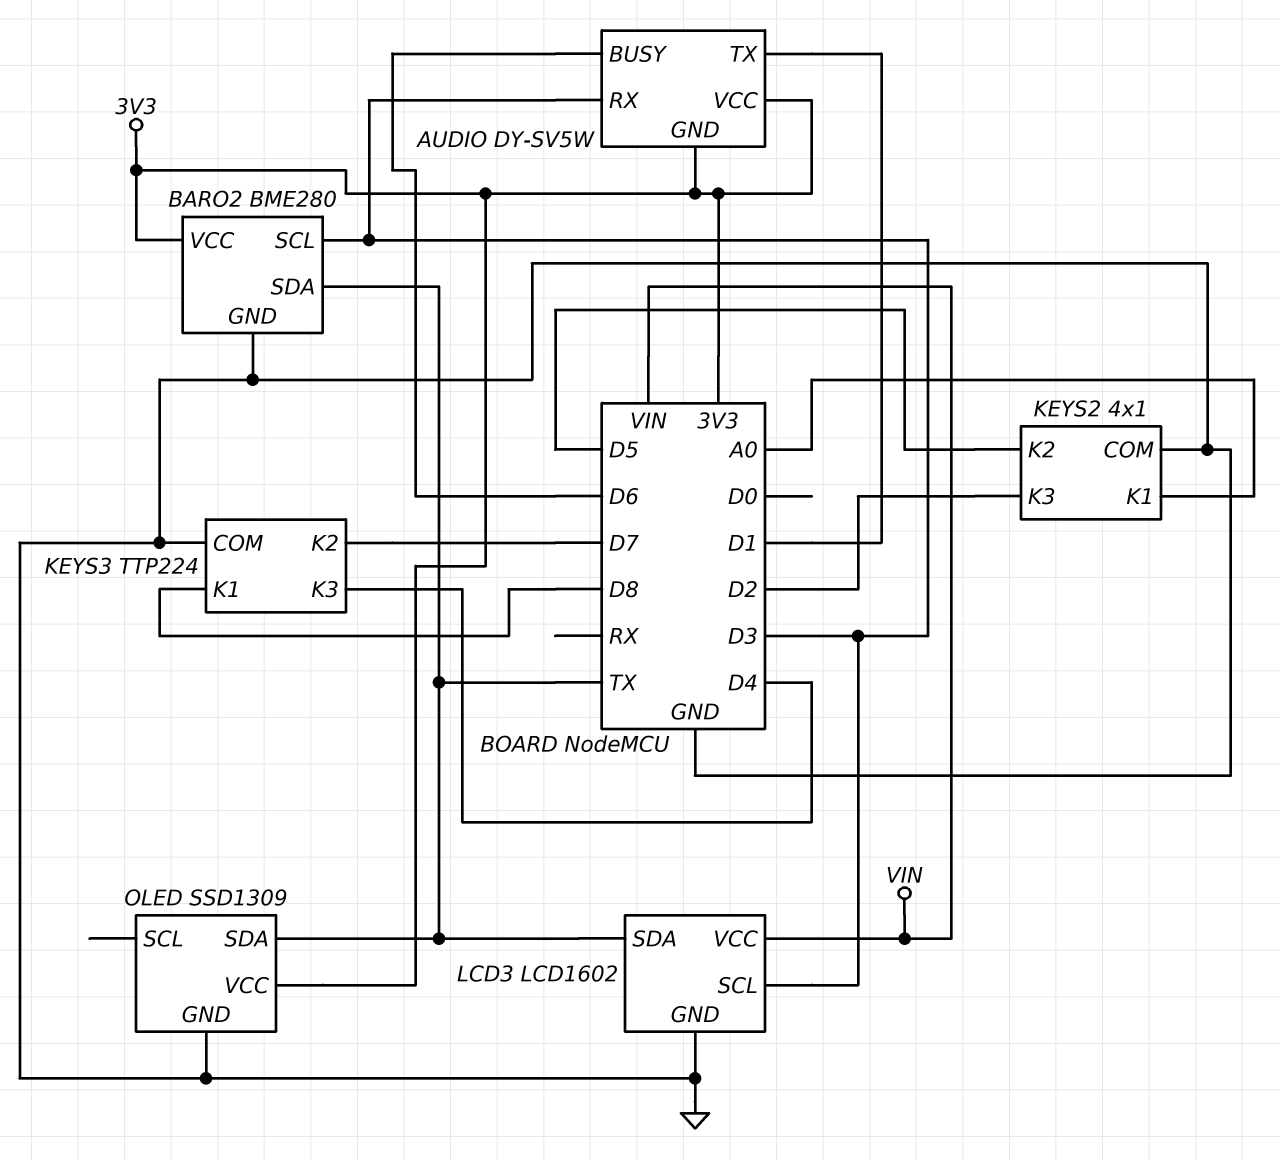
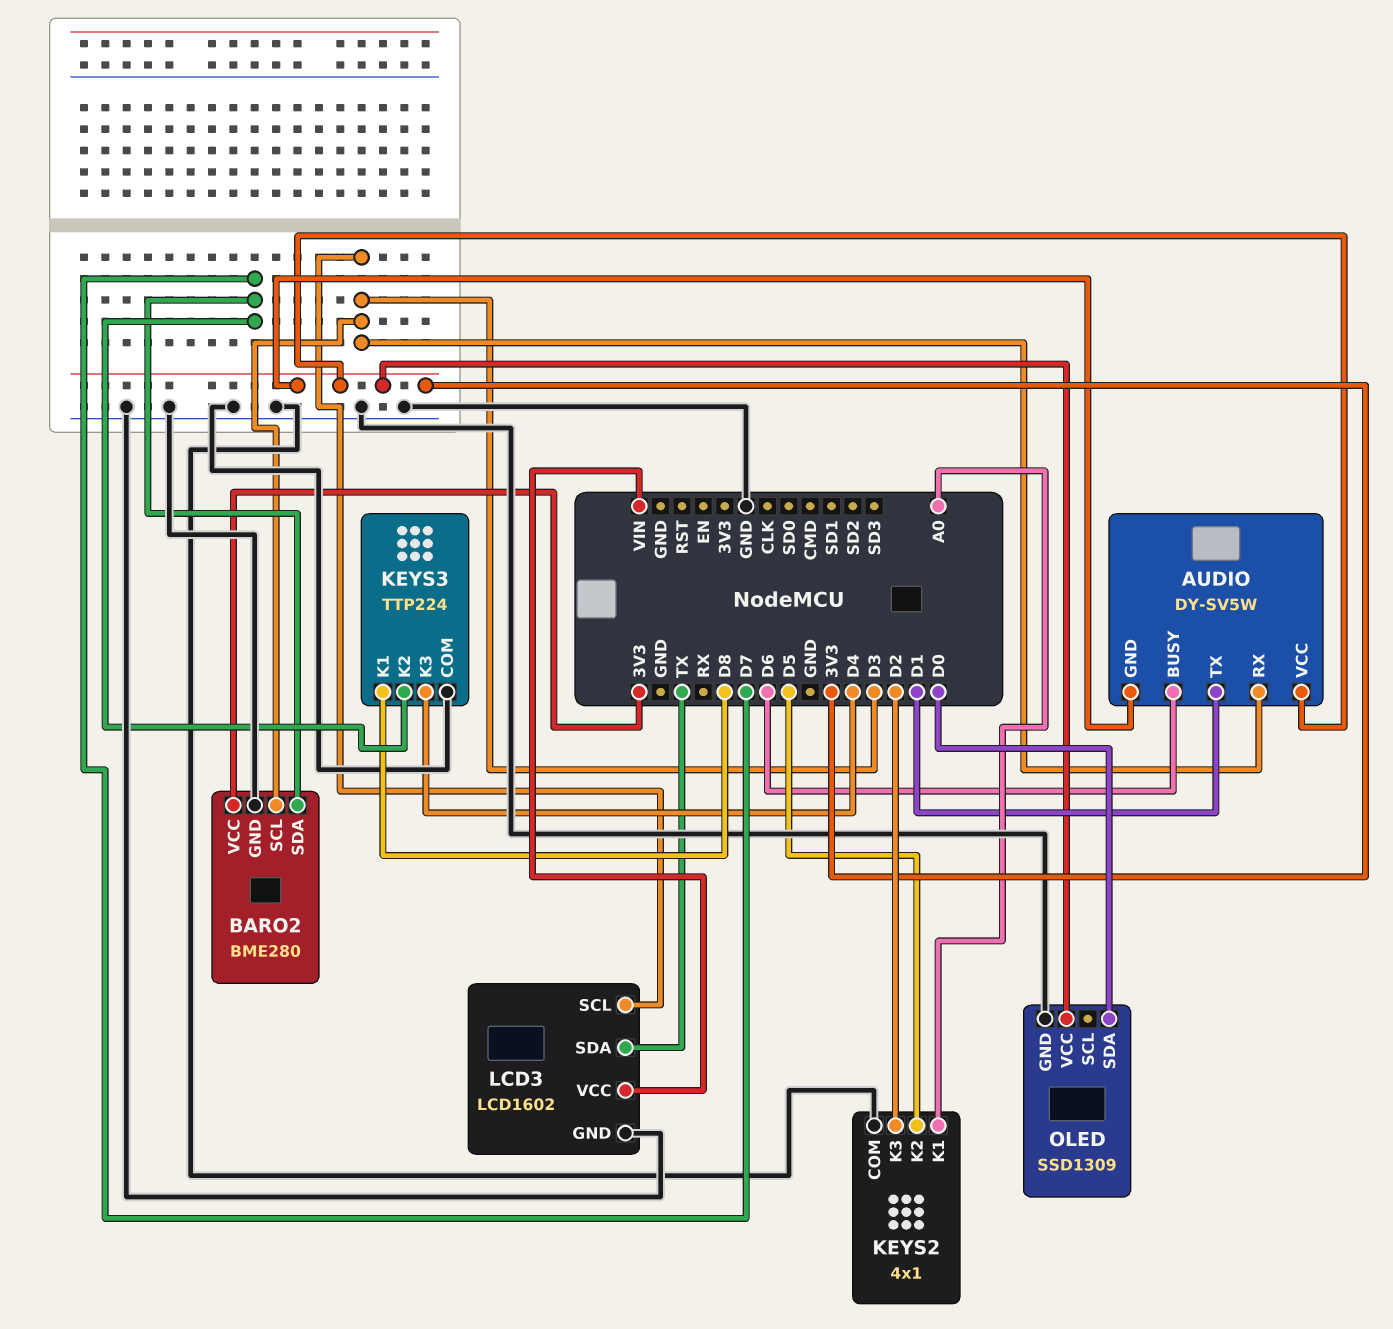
BARO2 pin SDA: TX -> D7
OLED pin SDA: TX -> D0

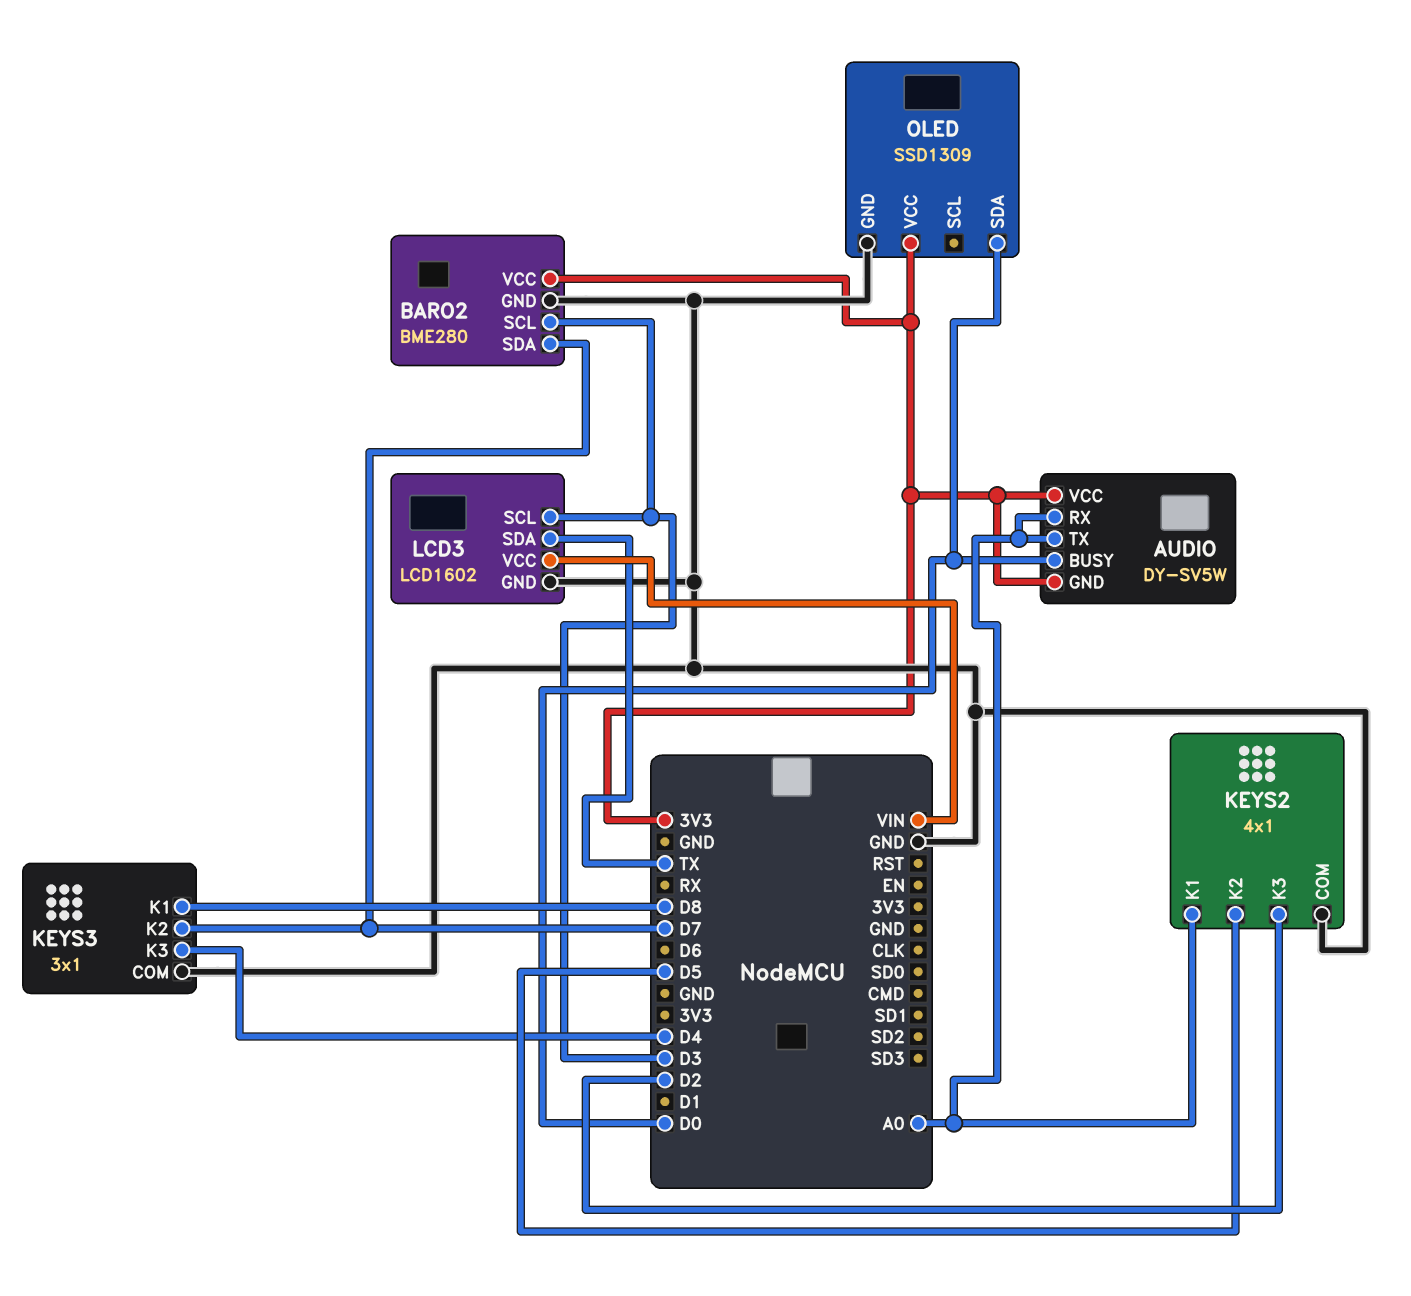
AUDIO pin BUSY: D6 -> D0
AUDIO pin RX: D3 -> A0
AUDIO pin TX: D1 -> A0
KEYS3: TTP224 -> 3x1

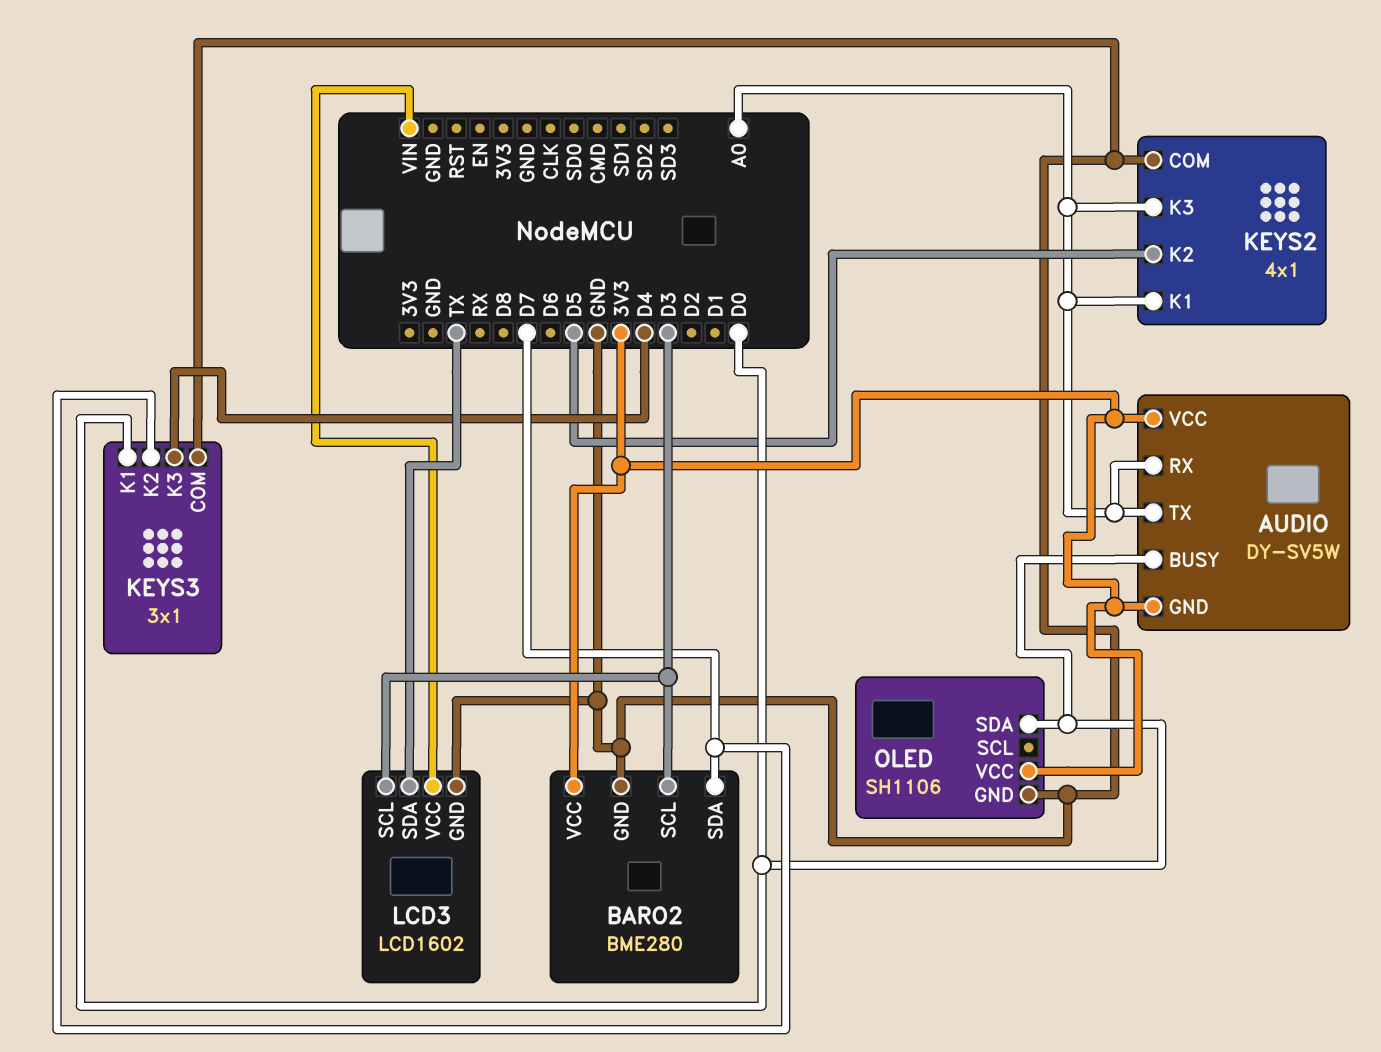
KEYS2 pin K3: D2 -> A0
KEYS3 pin K1: D8 -> D0
OLED: SSD1309 -> SH1106

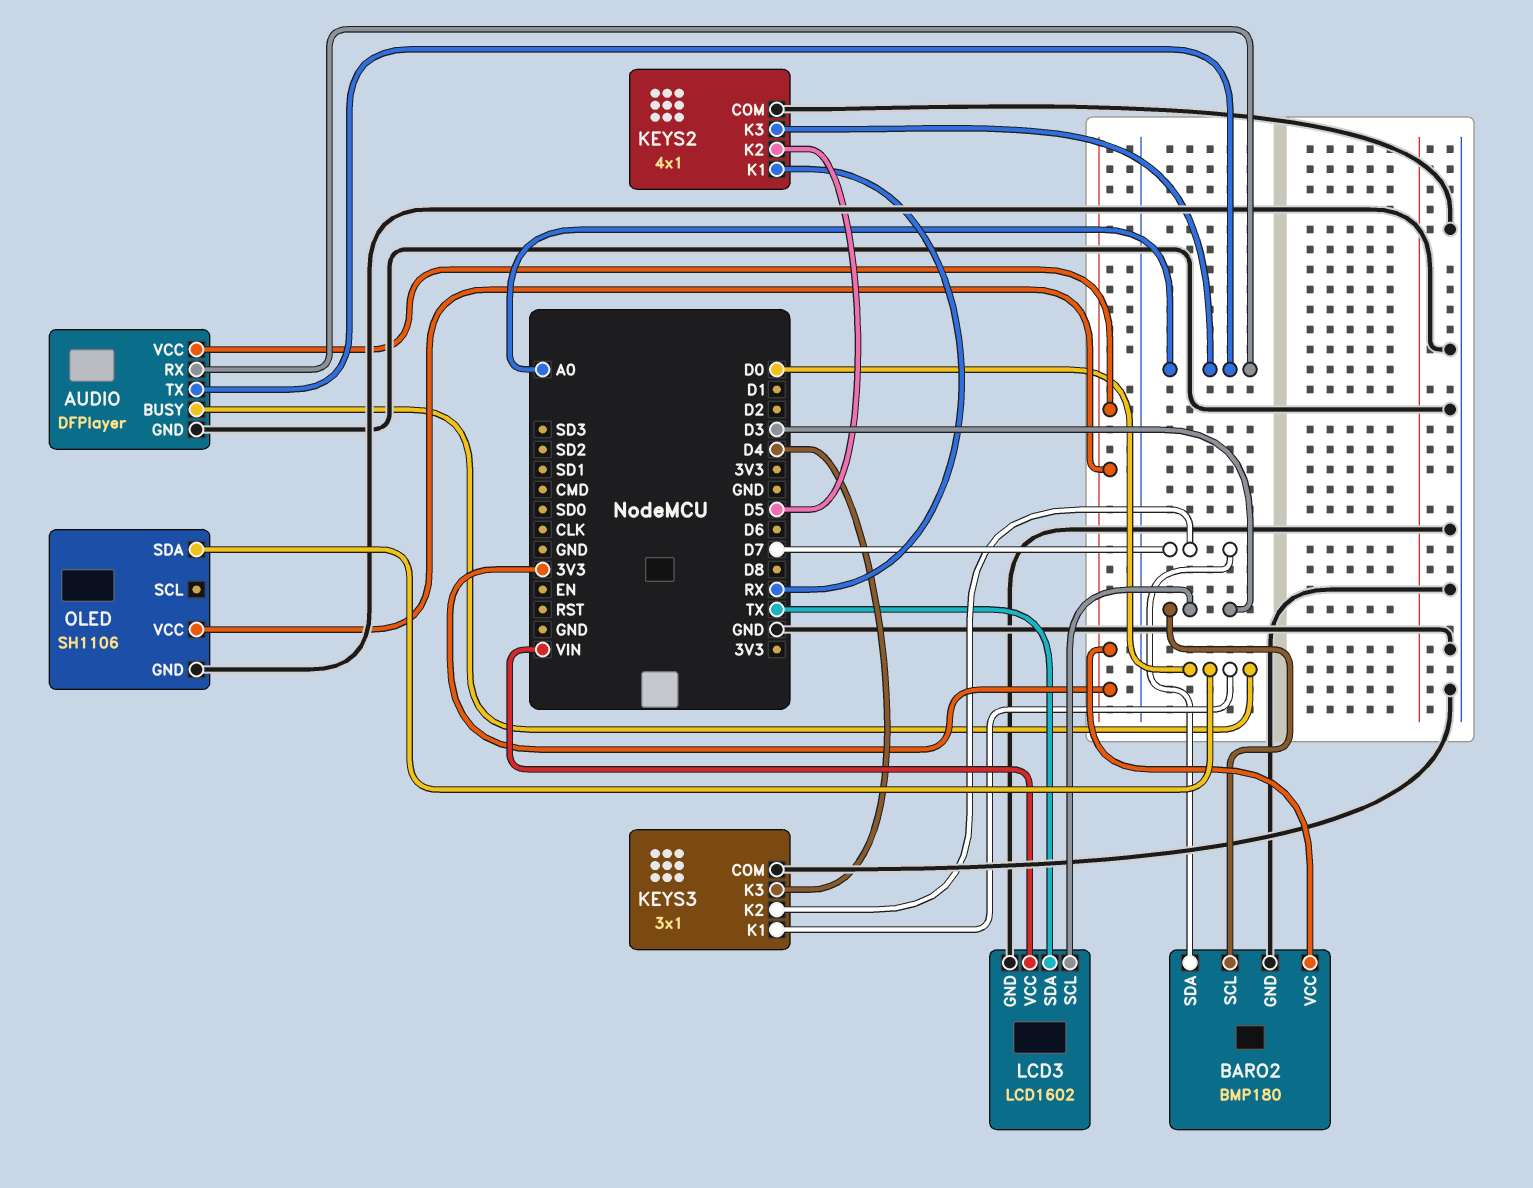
AUDIO: DY-SV5W -> DFPlayer
AUDIO pin GND: 3V3 -> GND
BARO2: BME280 -> BMP180
KEYS2 pin K1: A0 -> RX

